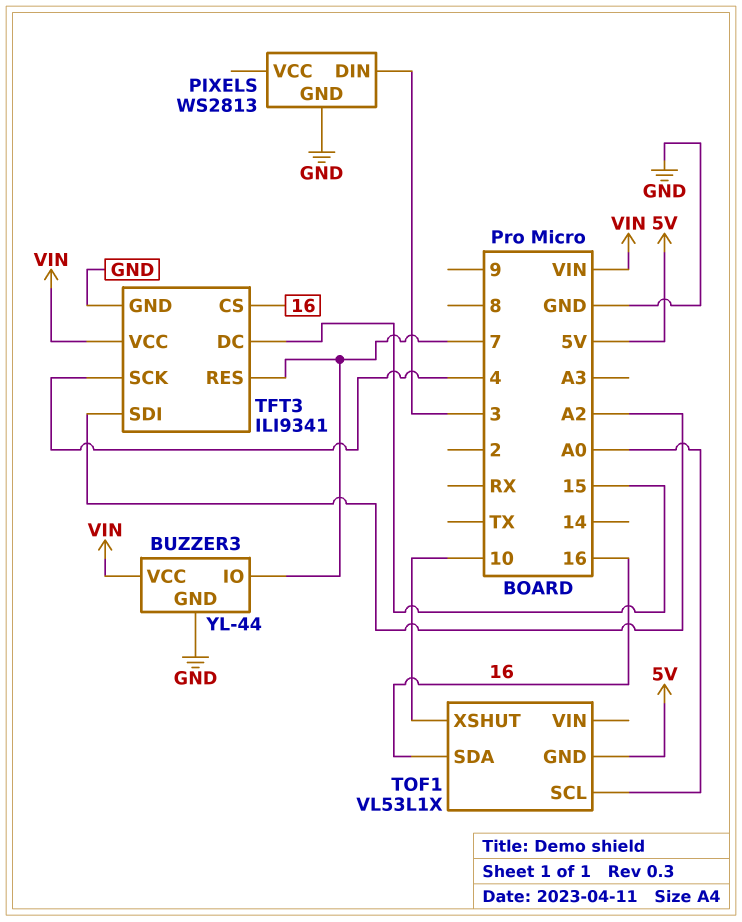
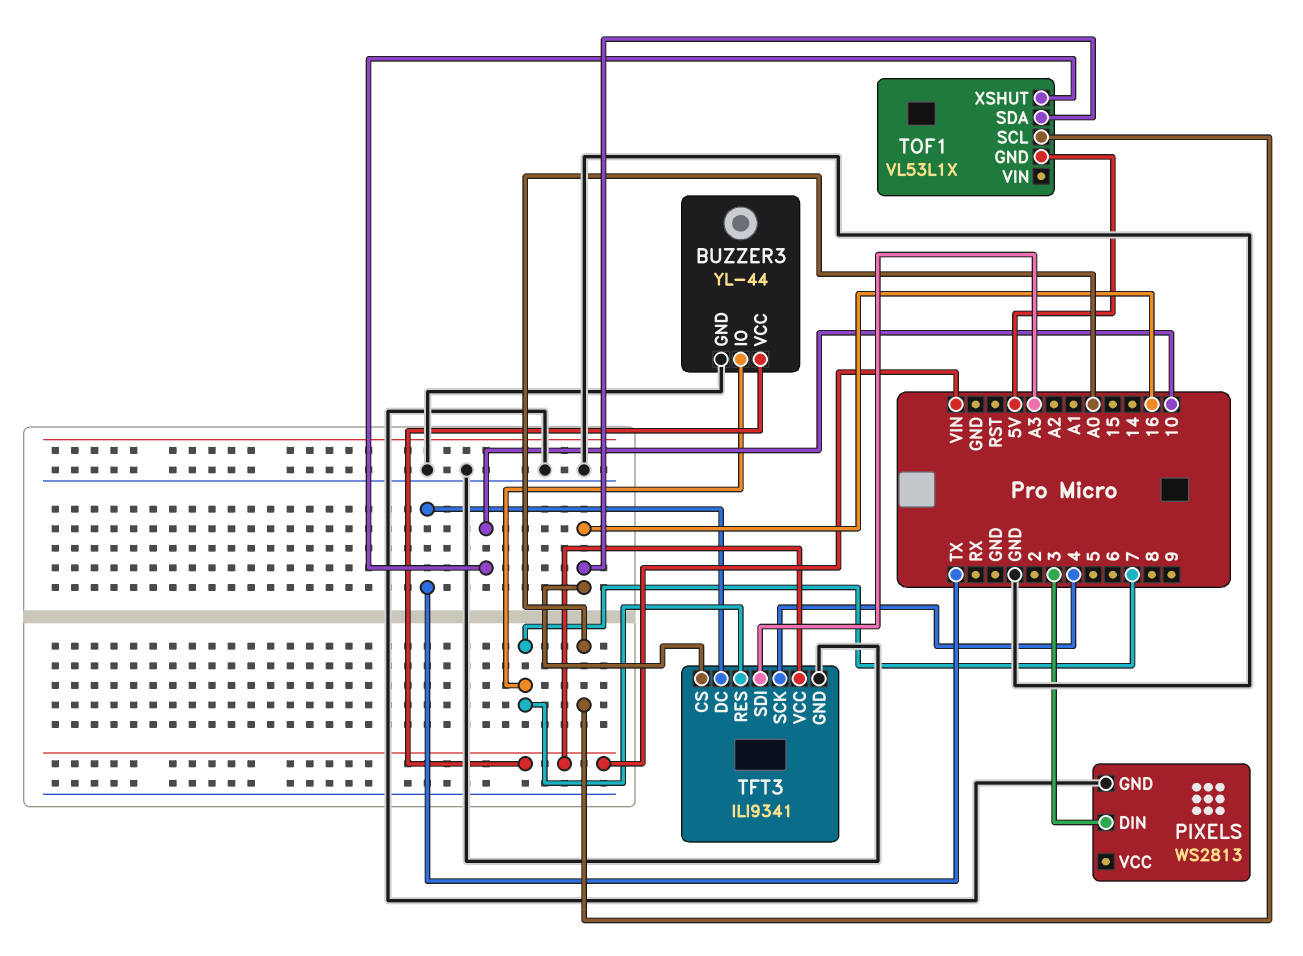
TFT3 pin DC: 15 -> TX
TFT3 pin SDI: A2 -> A3

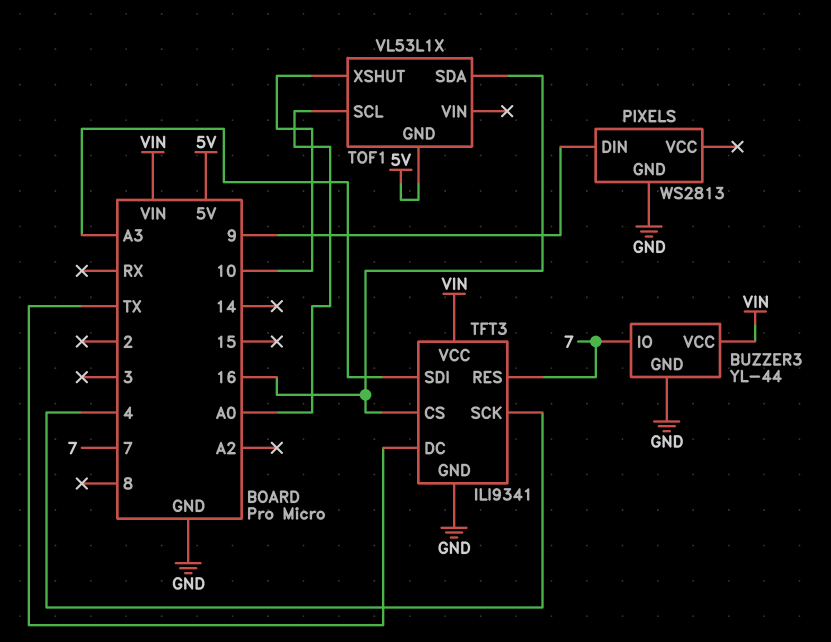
PIXELS pin DIN: 3 -> 9

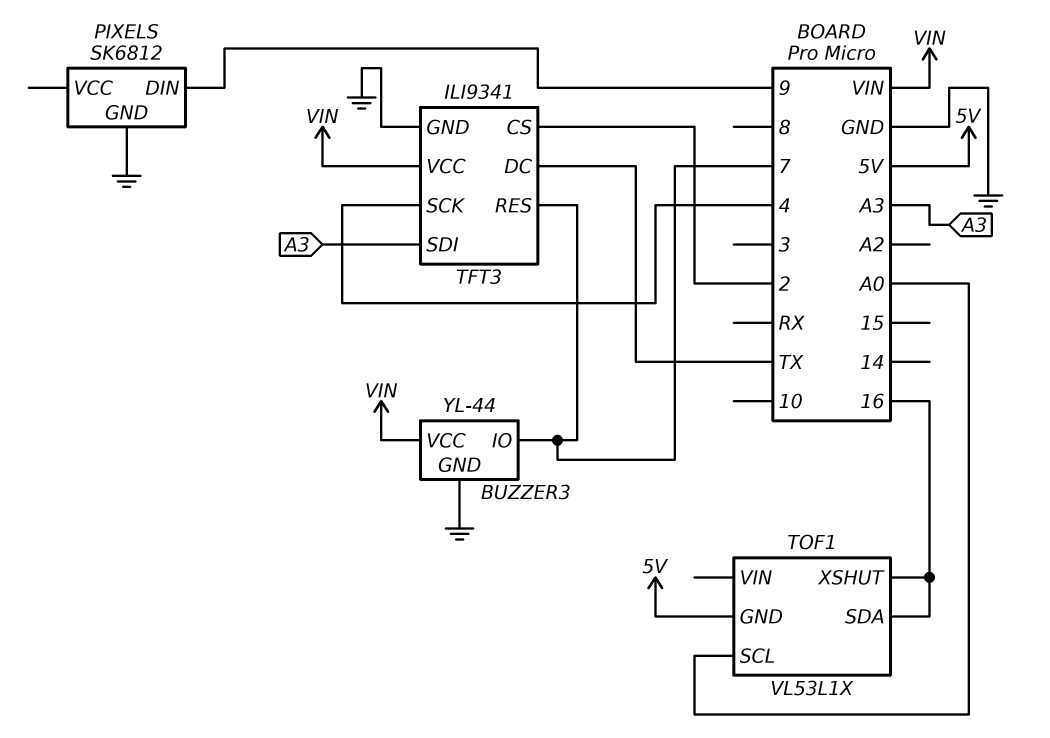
PIXELS: WS2813 -> SK6812
TFT3 pin CS: 16 -> 2
TOF1 pin XSHUT: 10 -> 16

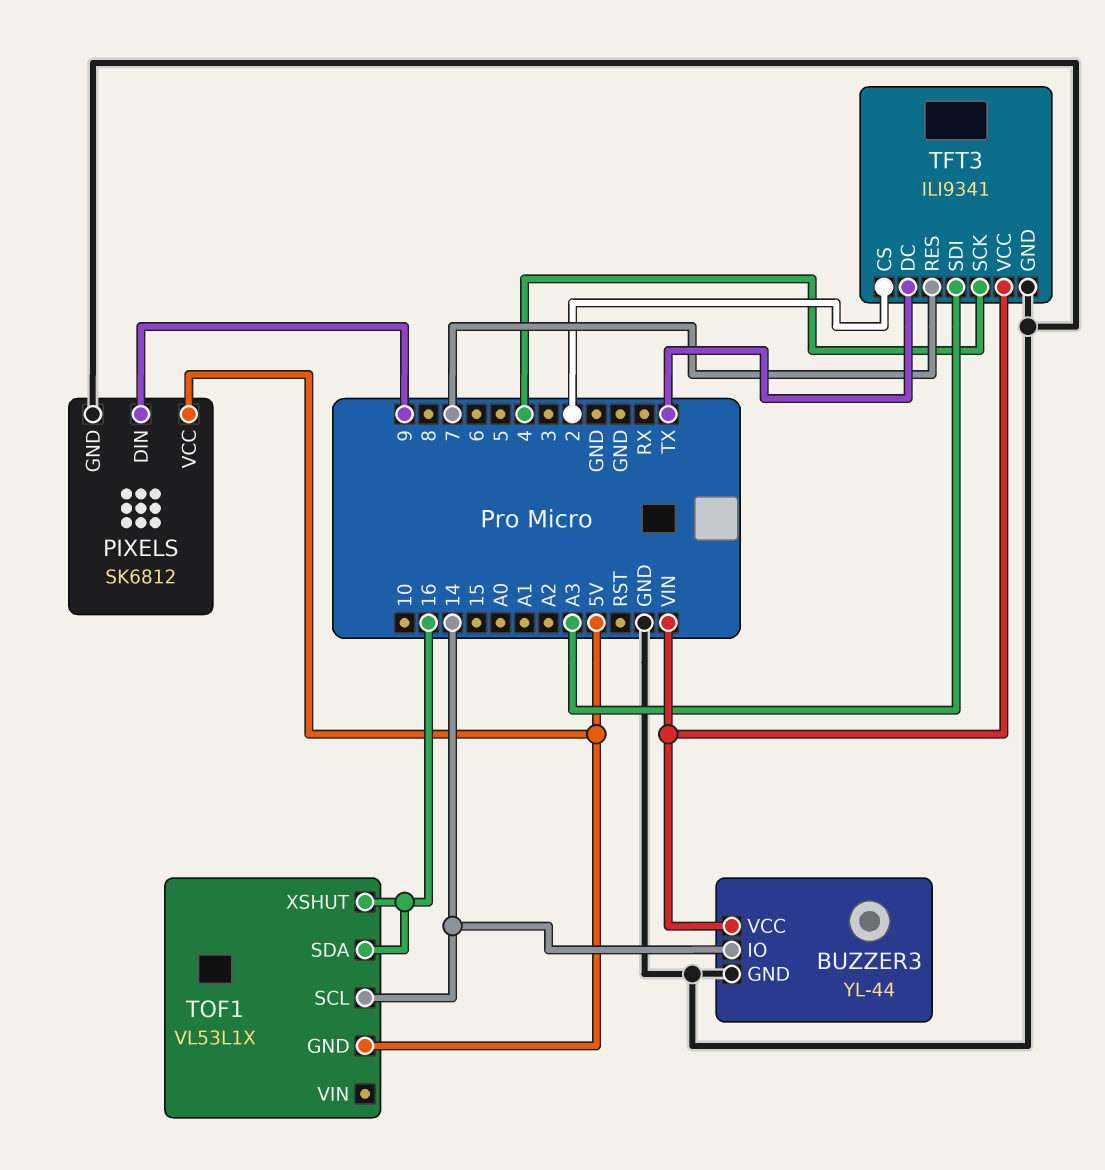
BUZZER3 pin IO: 7 -> 14
PIXELS pin VCC: none -> 5V
TOF1 pin SCL: A0 -> 14

